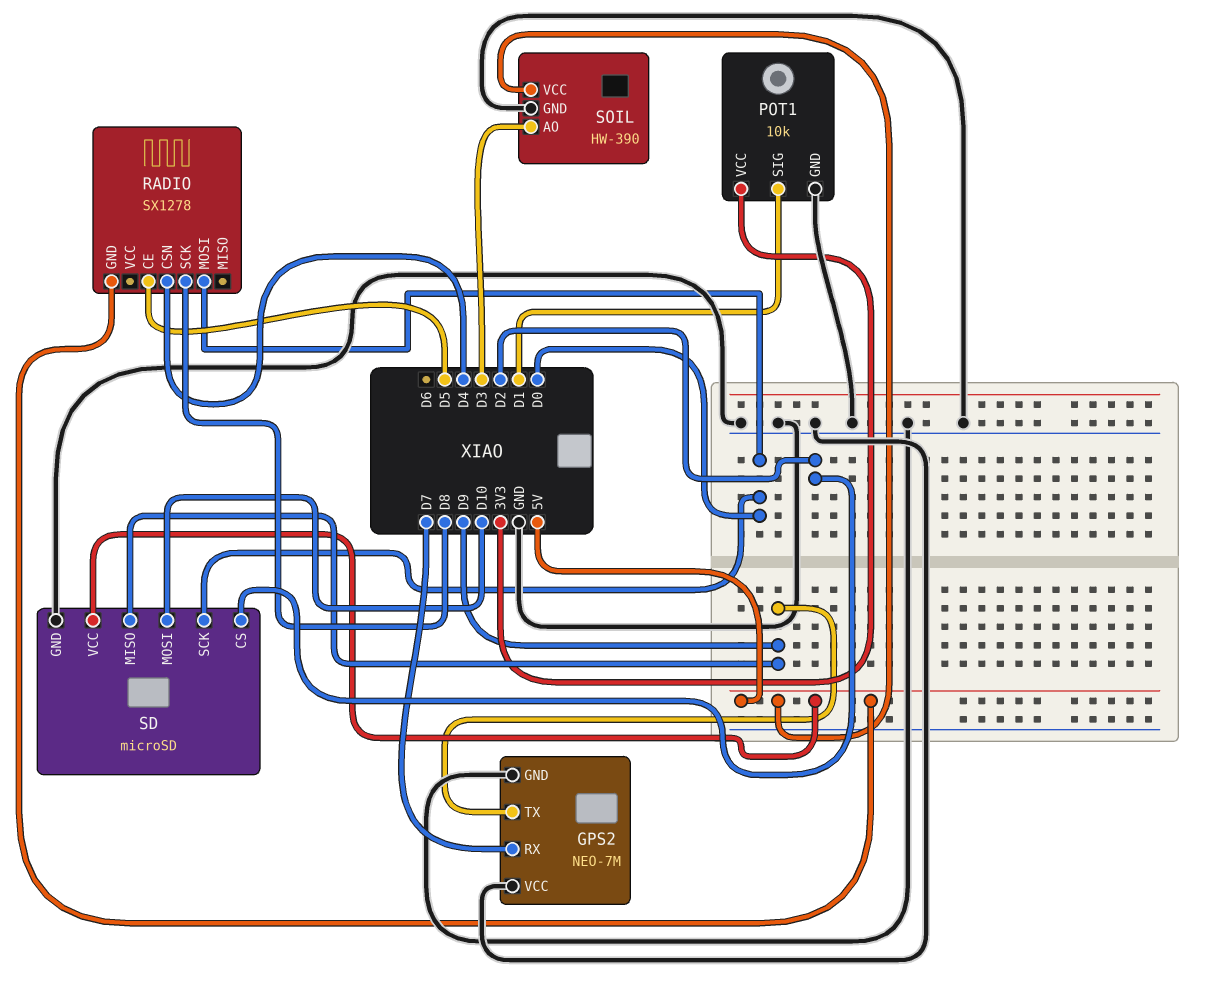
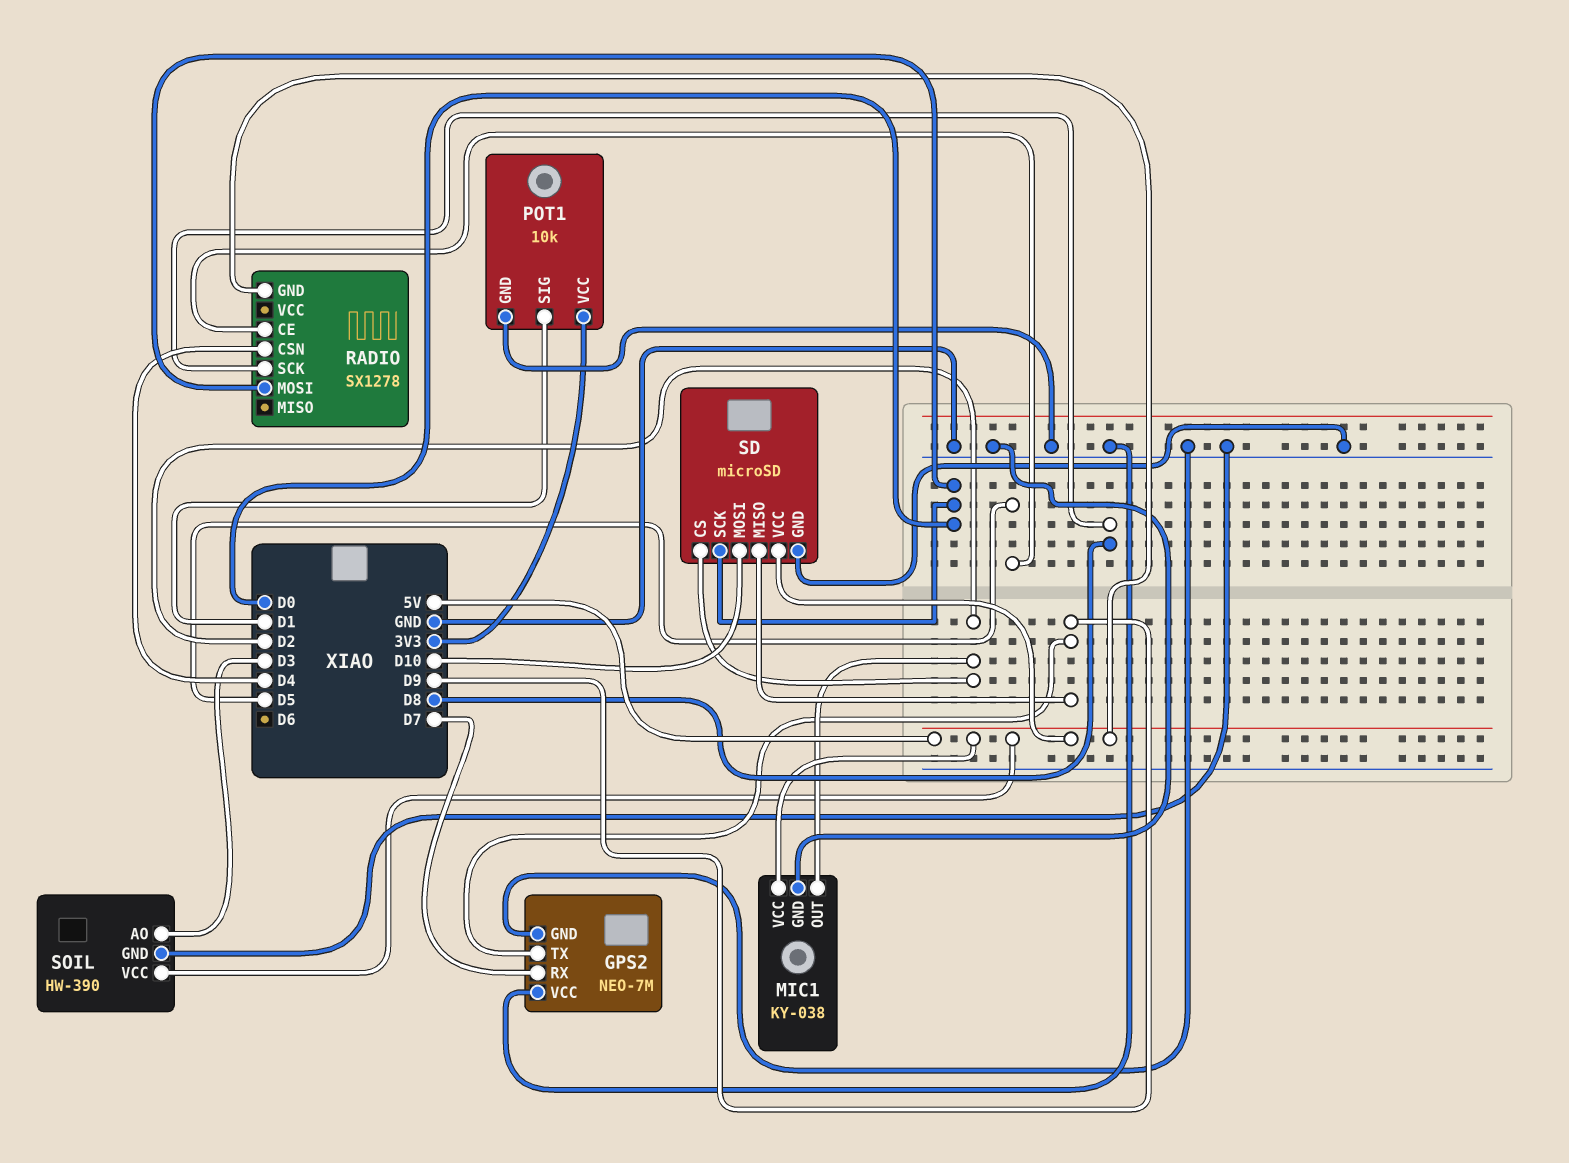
MIC1: none -> KY-038
MIC1 pin GND: none -> GND
MIC1 pin OUT: none -> D2
MIC1 pin VCC: none -> 5V

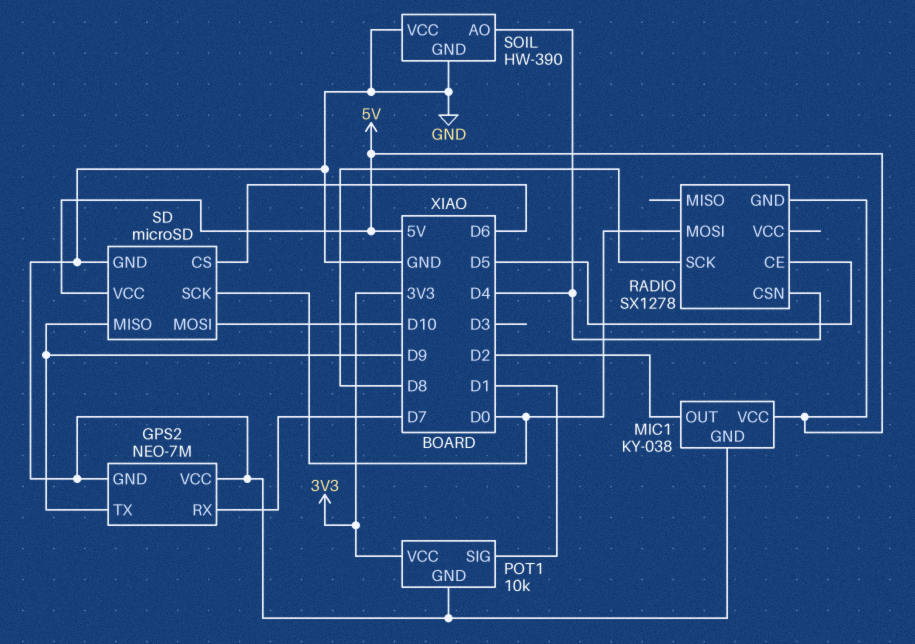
SD pin CS: D2 -> D6
SOIL pin AO: D3 -> D4
SOIL pin VCC: 5V -> GND

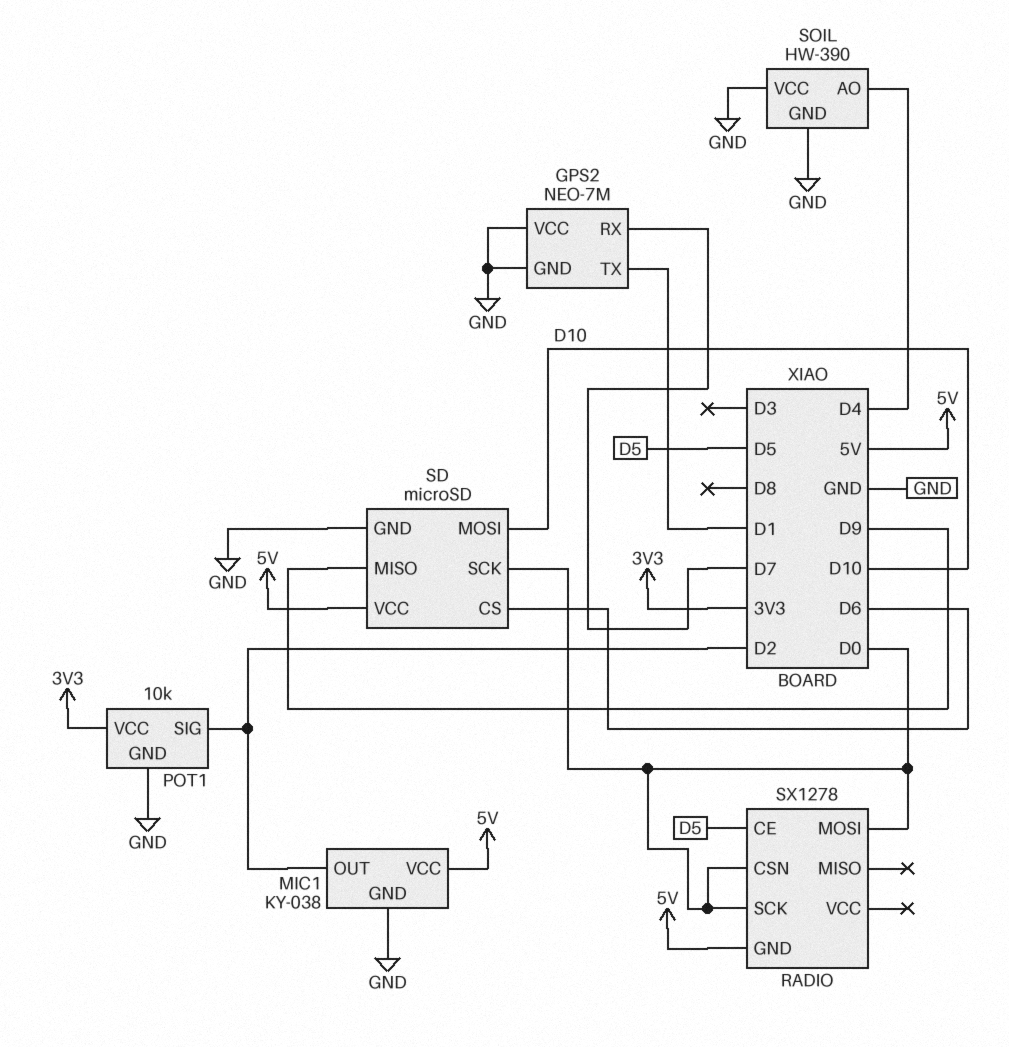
GPS2 pin TX: D9 -> D1
POT1 pin SIG: D1 -> D2
RADIO pin CSN: D4 -> D0
RADIO pin SCK: D8 -> D0

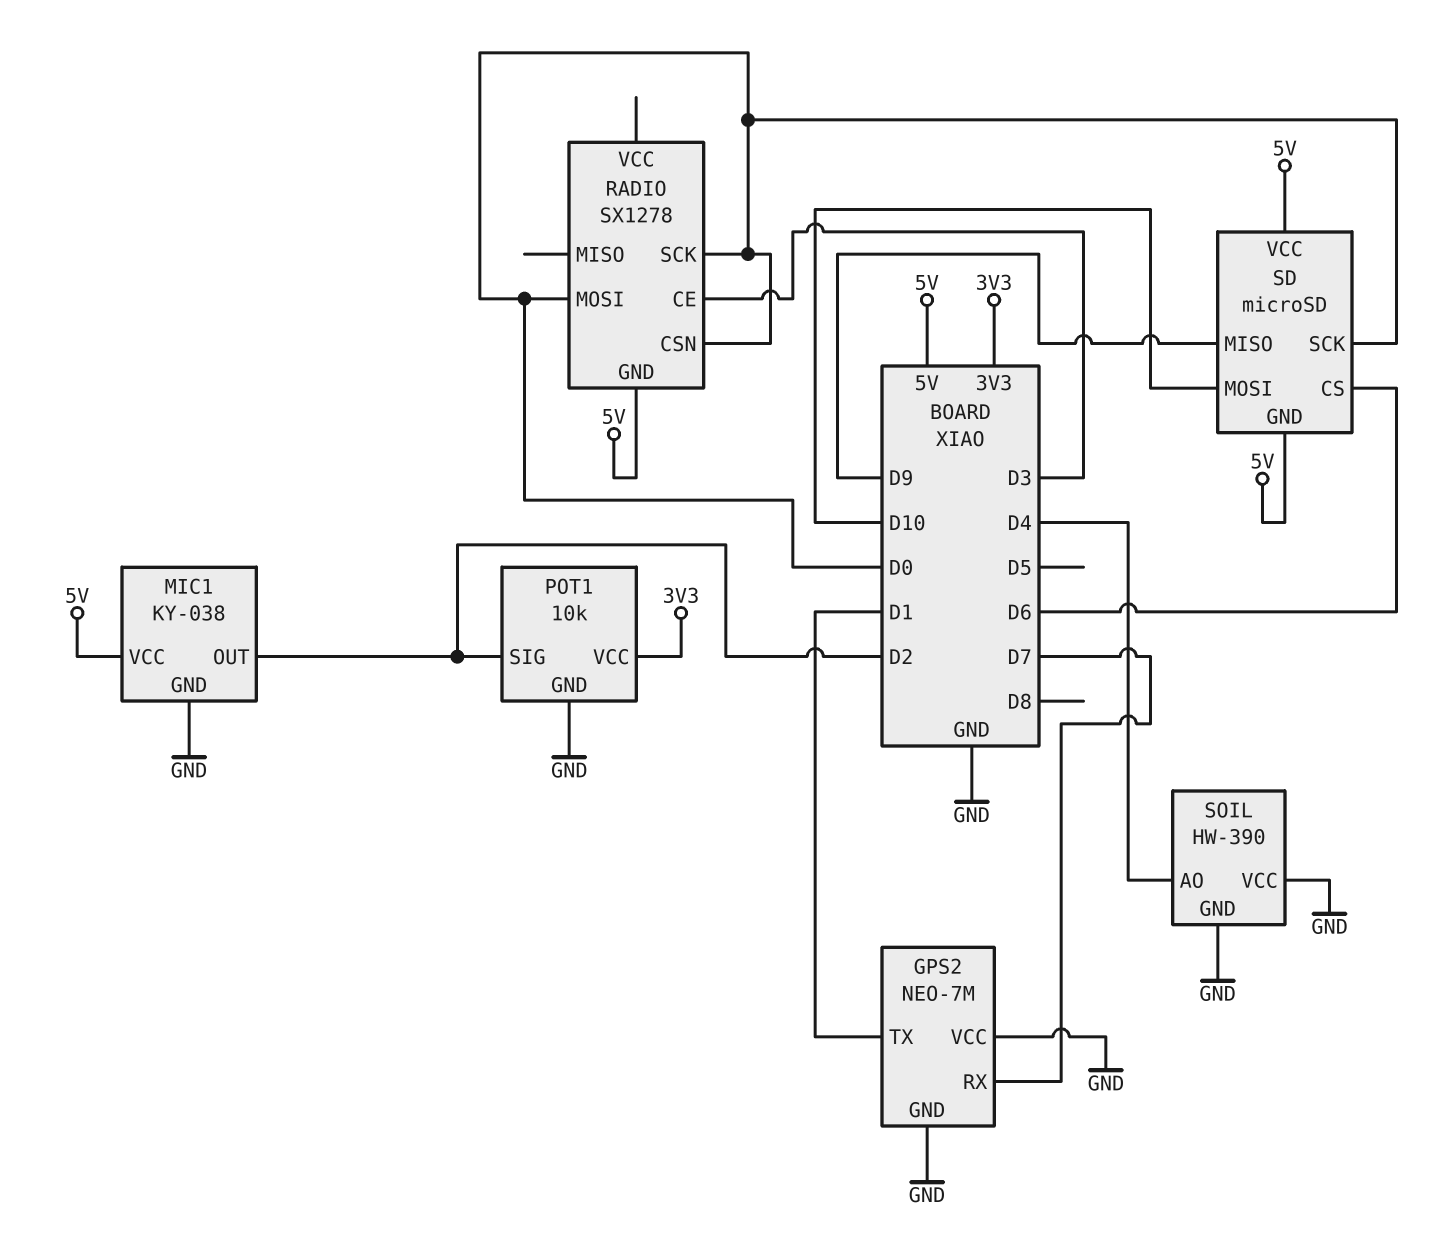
RADIO pin CE: D5 -> D3
SD pin GND: GND -> 5V

